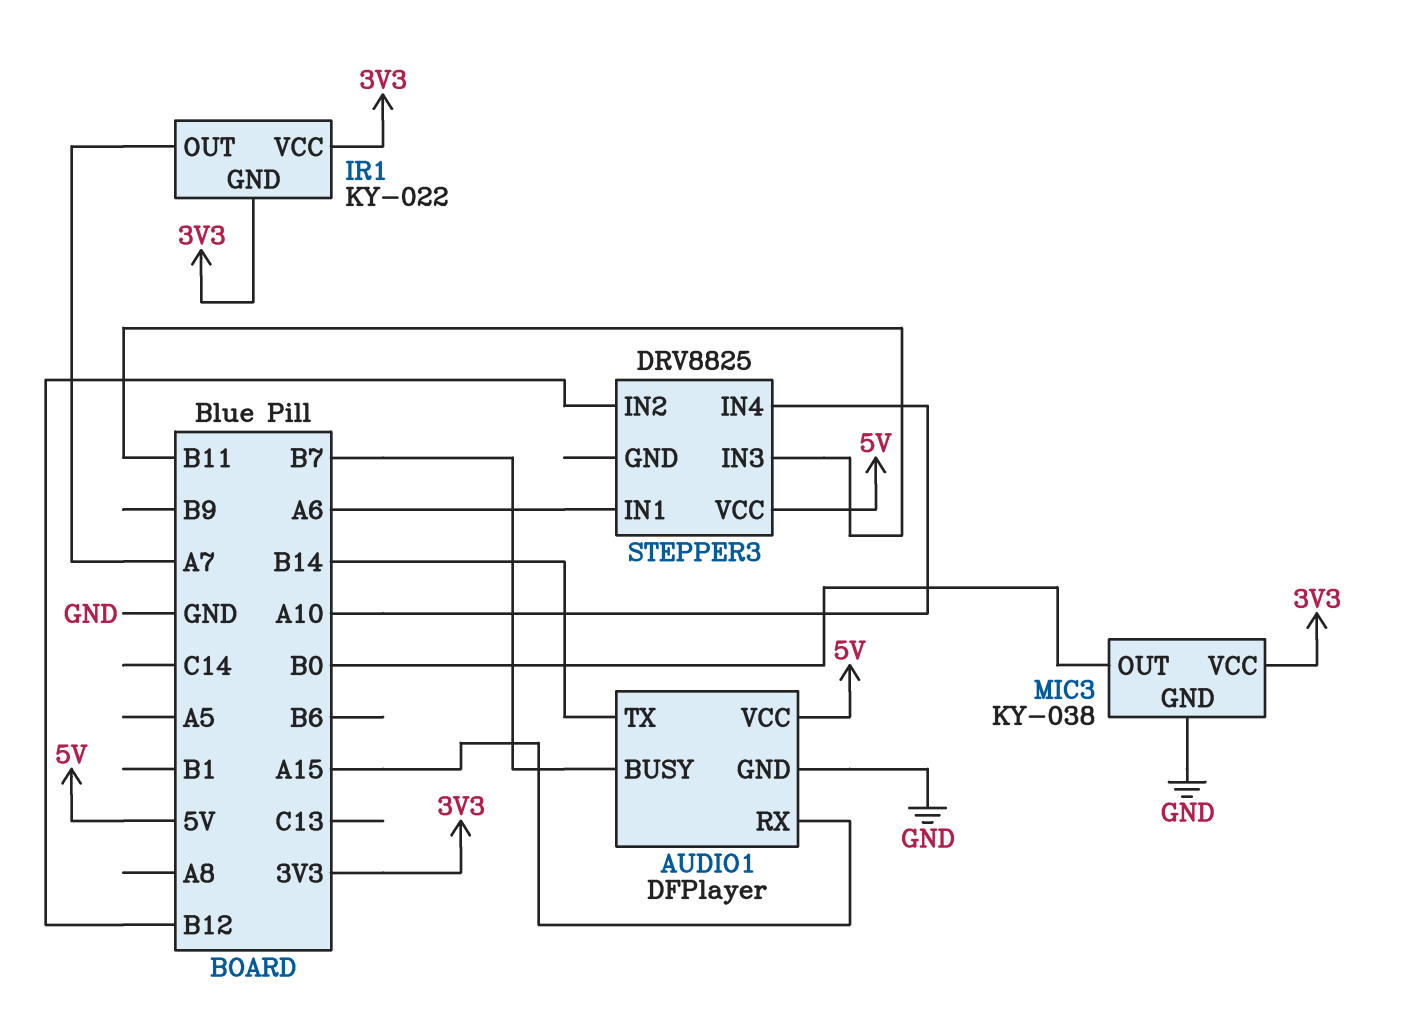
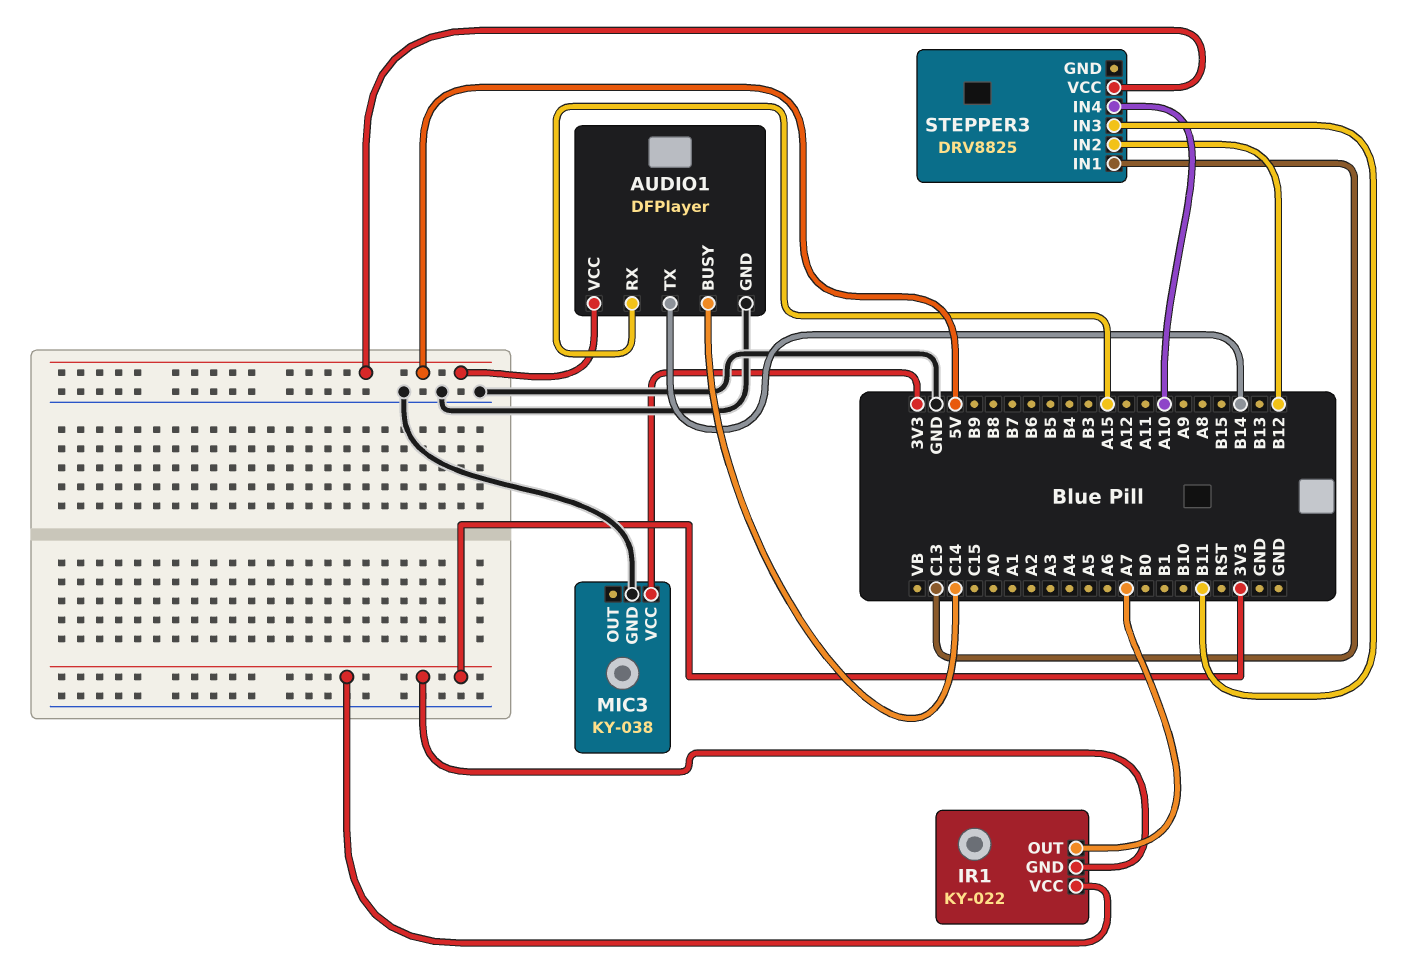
AUDIO1 pin BUSY: B7 -> C14
MIC3 pin OUT: B0 -> none
STEPPER3 pin IN1: A6 -> C13

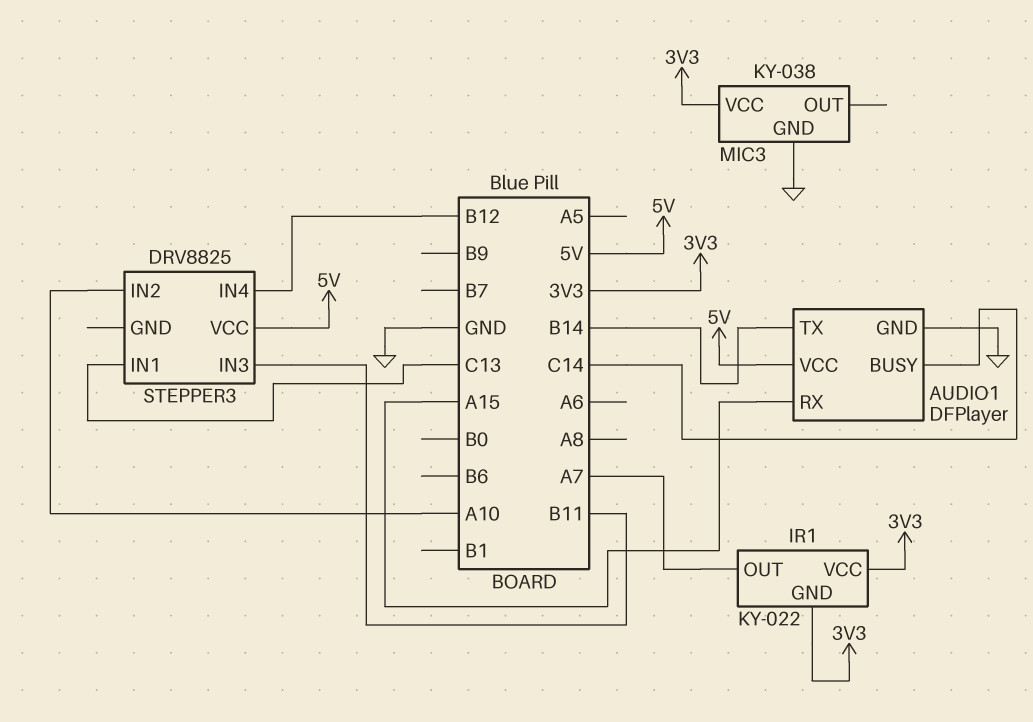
STEPPER3 pin IN2: B12 -> A10
STEPPER3 pin IN4: A10 -> B12

